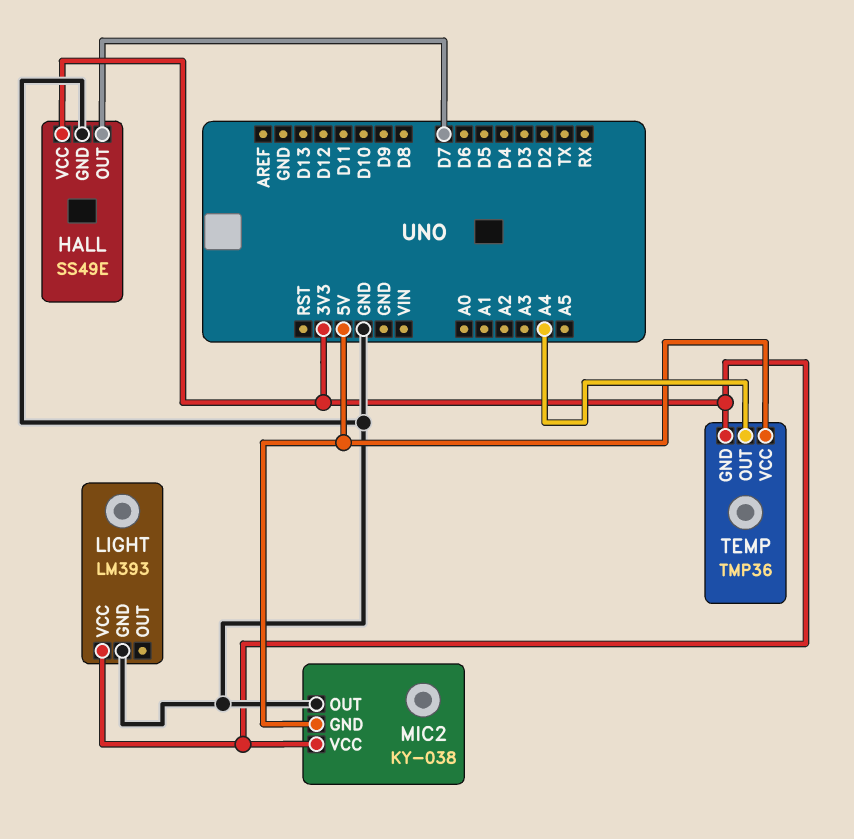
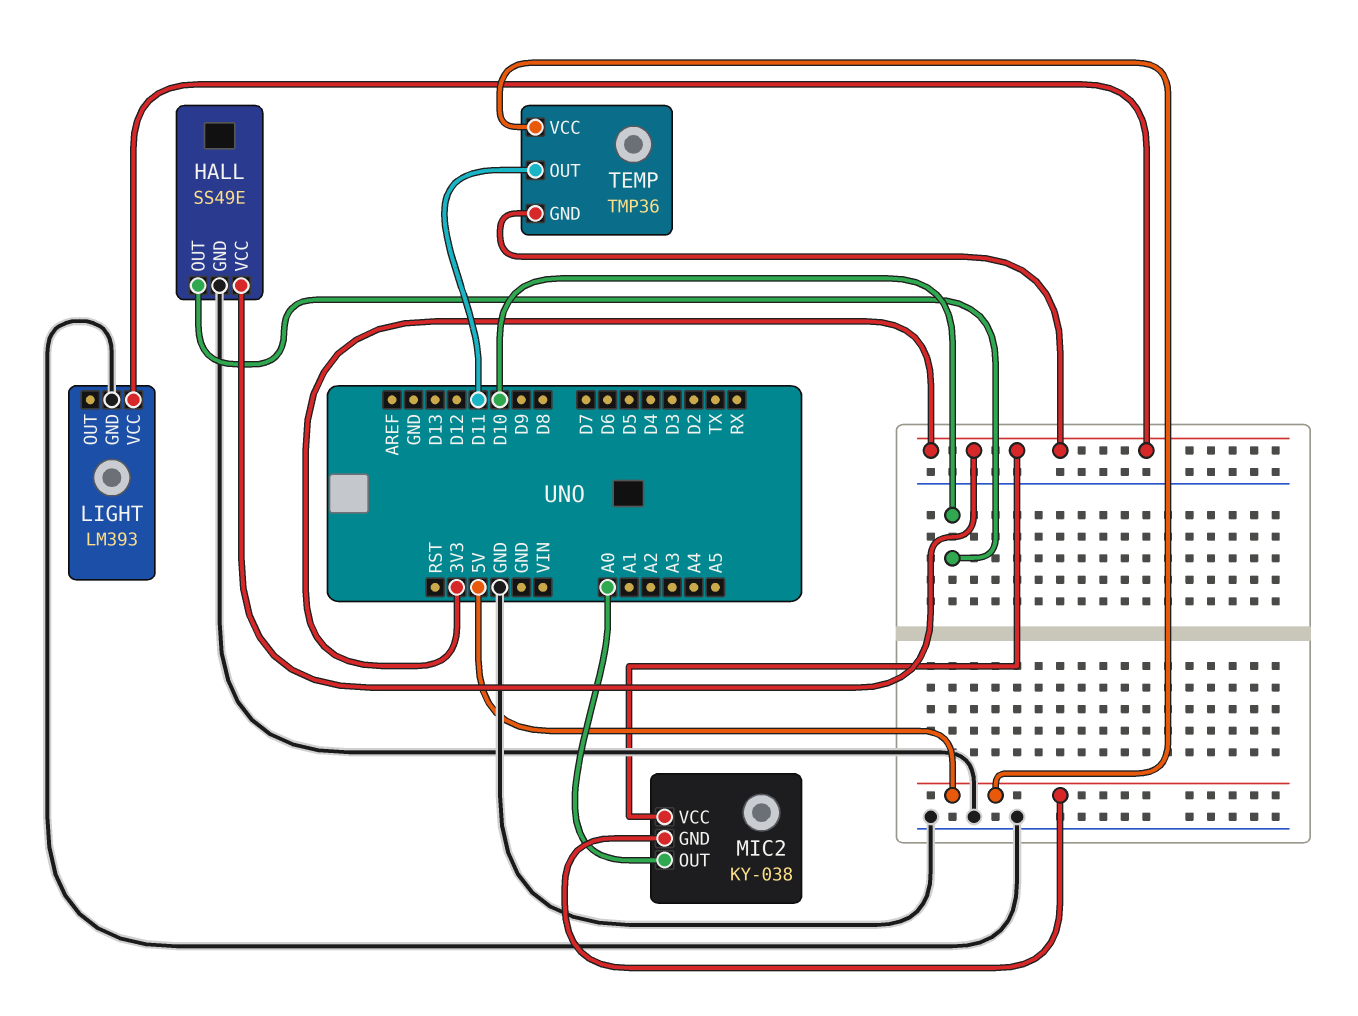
HALL pin OUT: D7 -> D10
MIC2 pin OUT: GND -> A0
TEMP pin OUT: A4 -> D11

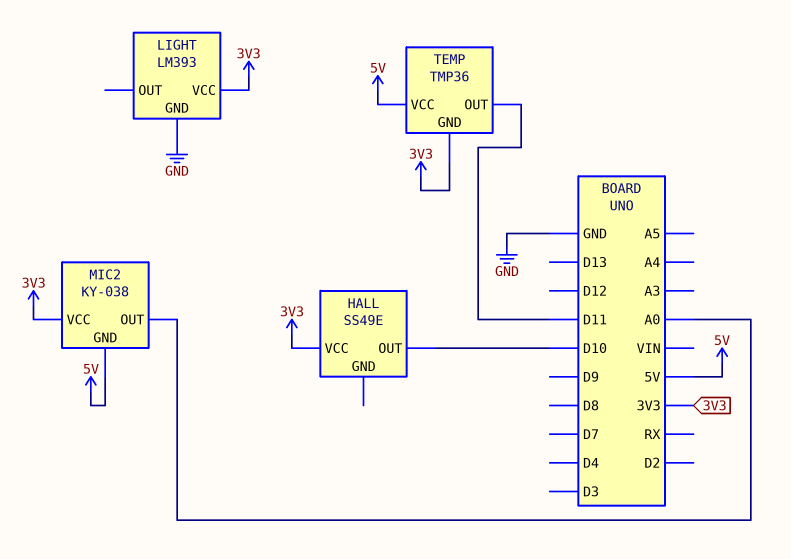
HALL pin GND: GND -> none

